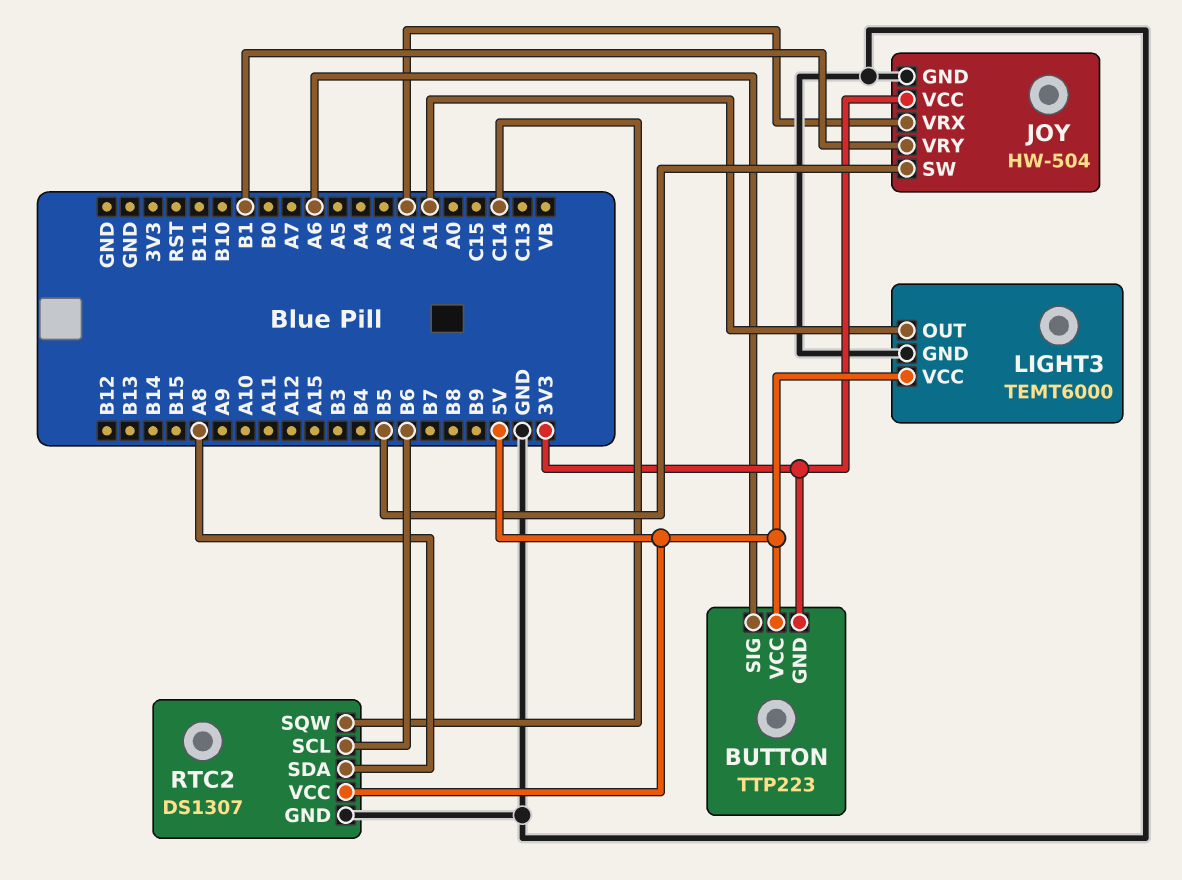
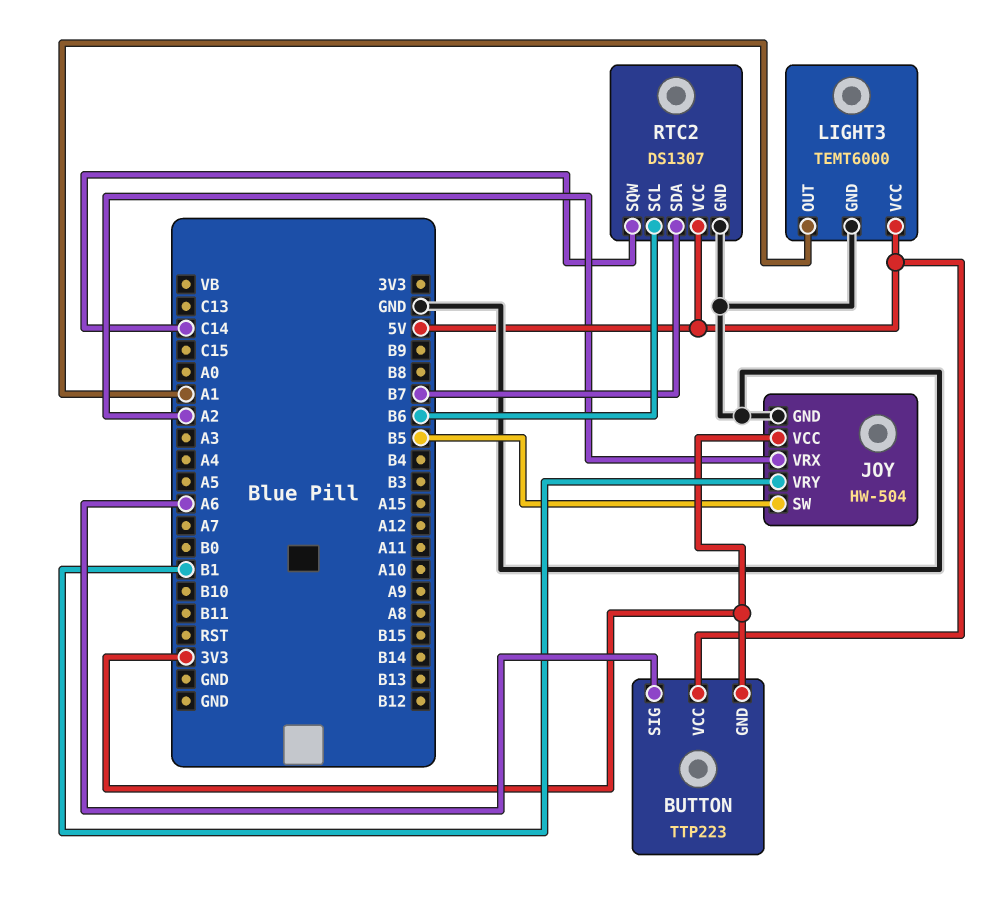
RTC2 pin SDA: A8 -> B7

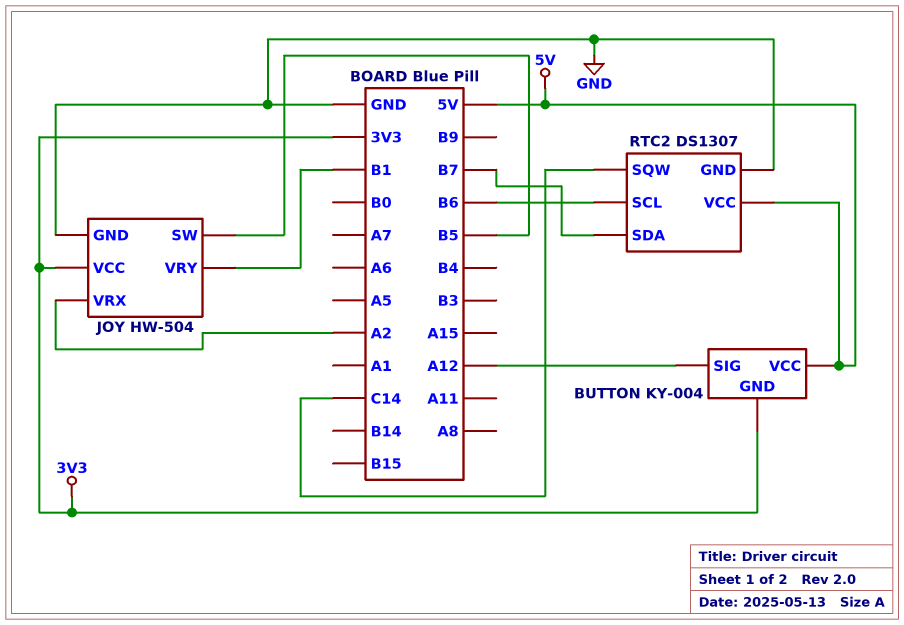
BUTTON: TTP223 -> KY-004
BUTTON pin SIG: A6 -> A12
LIGHT3: TEMT6000 -> none
LIGHT3 pin GND: GND -> none
LIGHT3 pin OUT: A1 -> none
LIGHT3 pin VCC: 5V -> none

